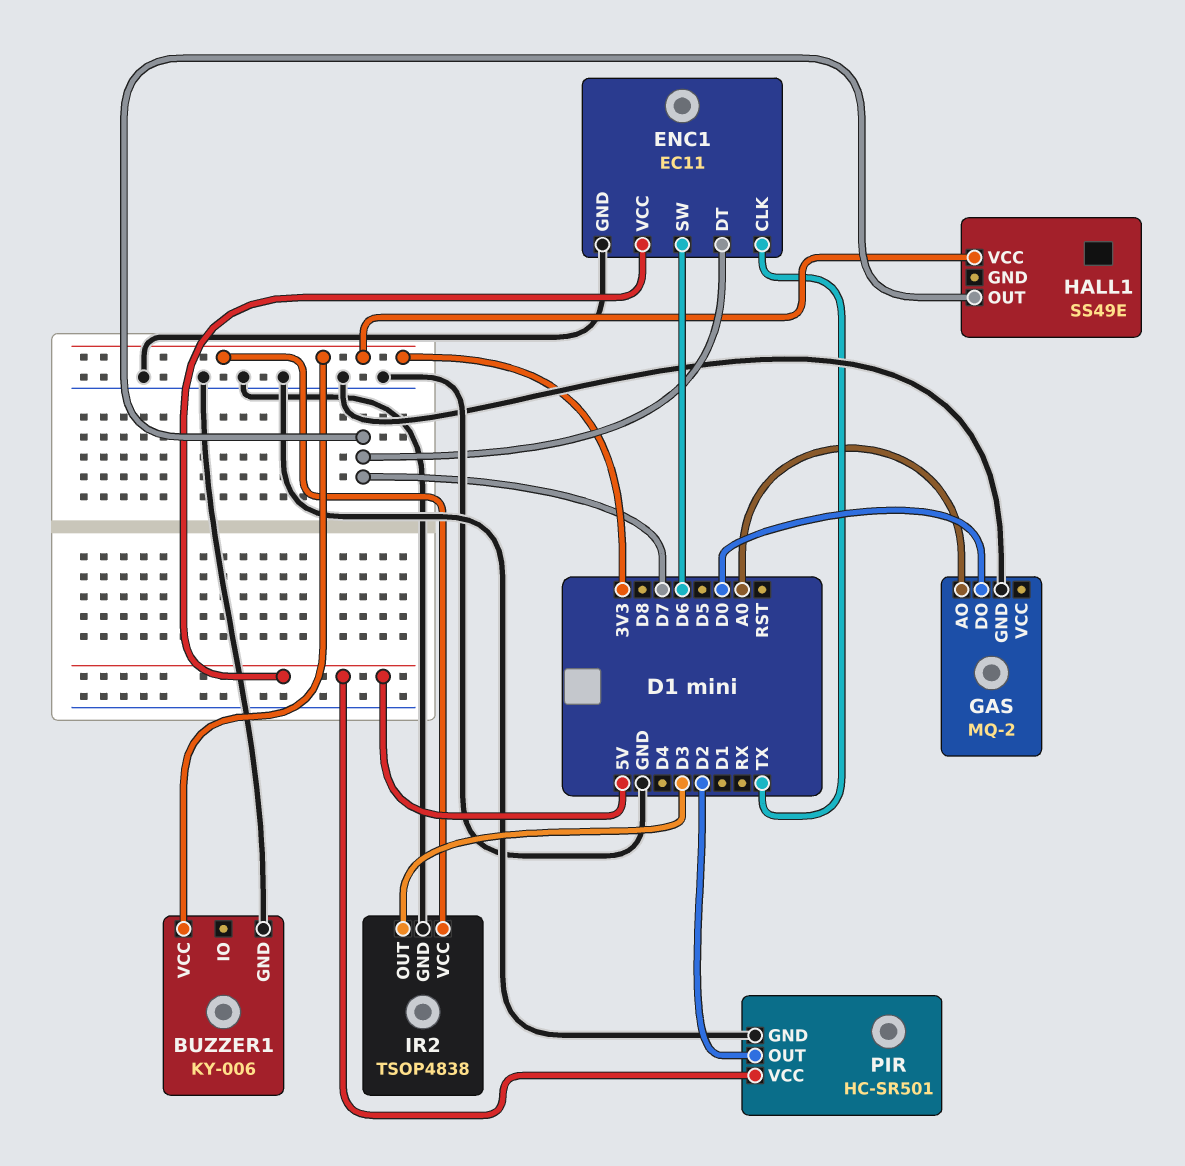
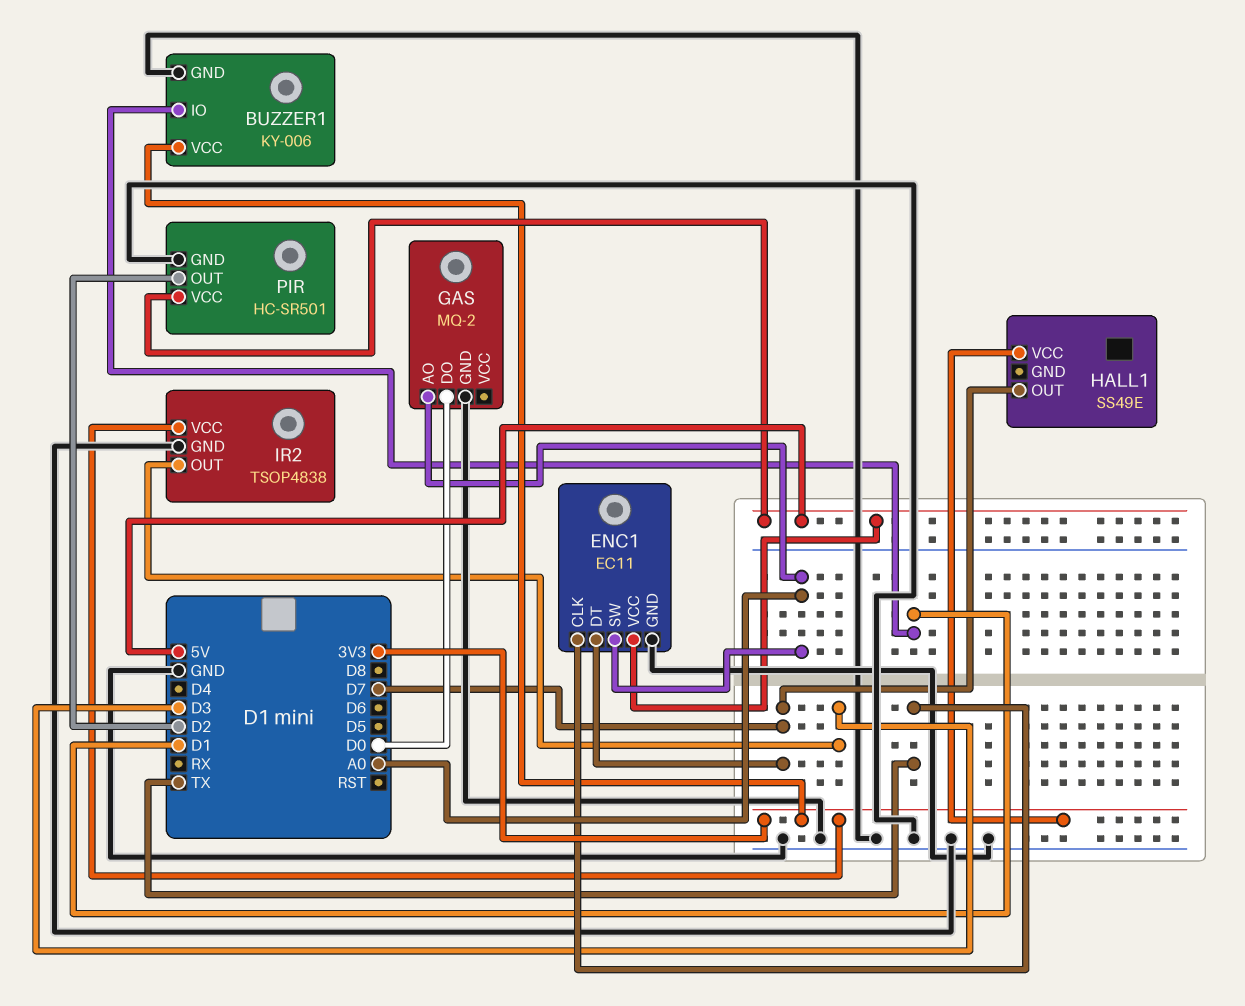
BUZZER1 pin IO: none -> D1
ENC1 pin SW: D6 -> A0

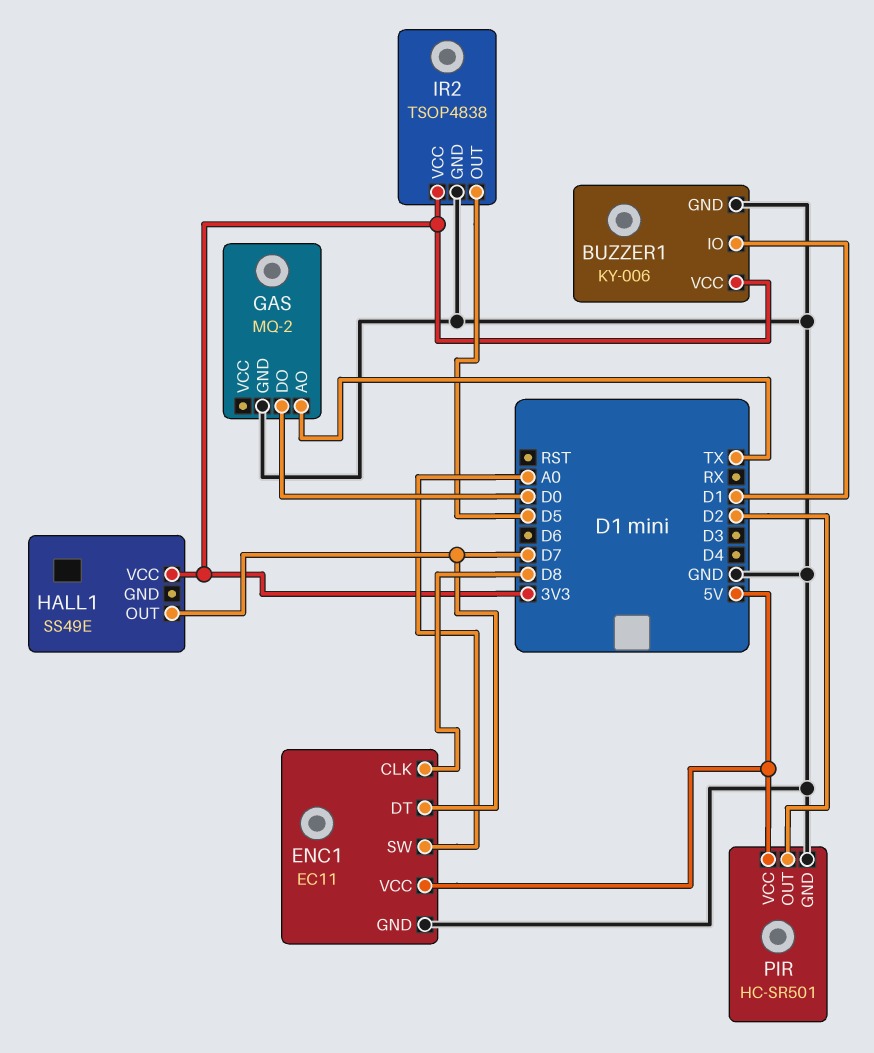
ENC1 pin CLK: TX -> D8
GAS pin AO: A0 -> TX
IR2 pin OUT: D3 -> D5

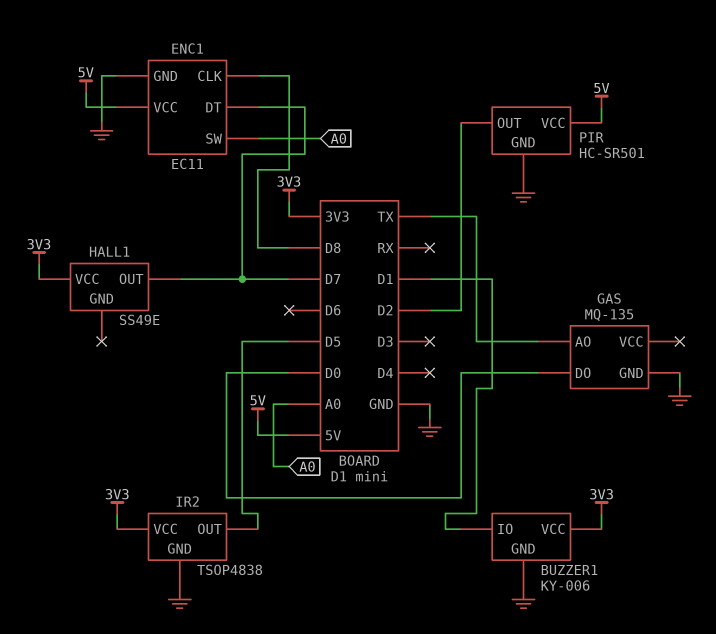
GAS: MQ-2 -> MQ-135

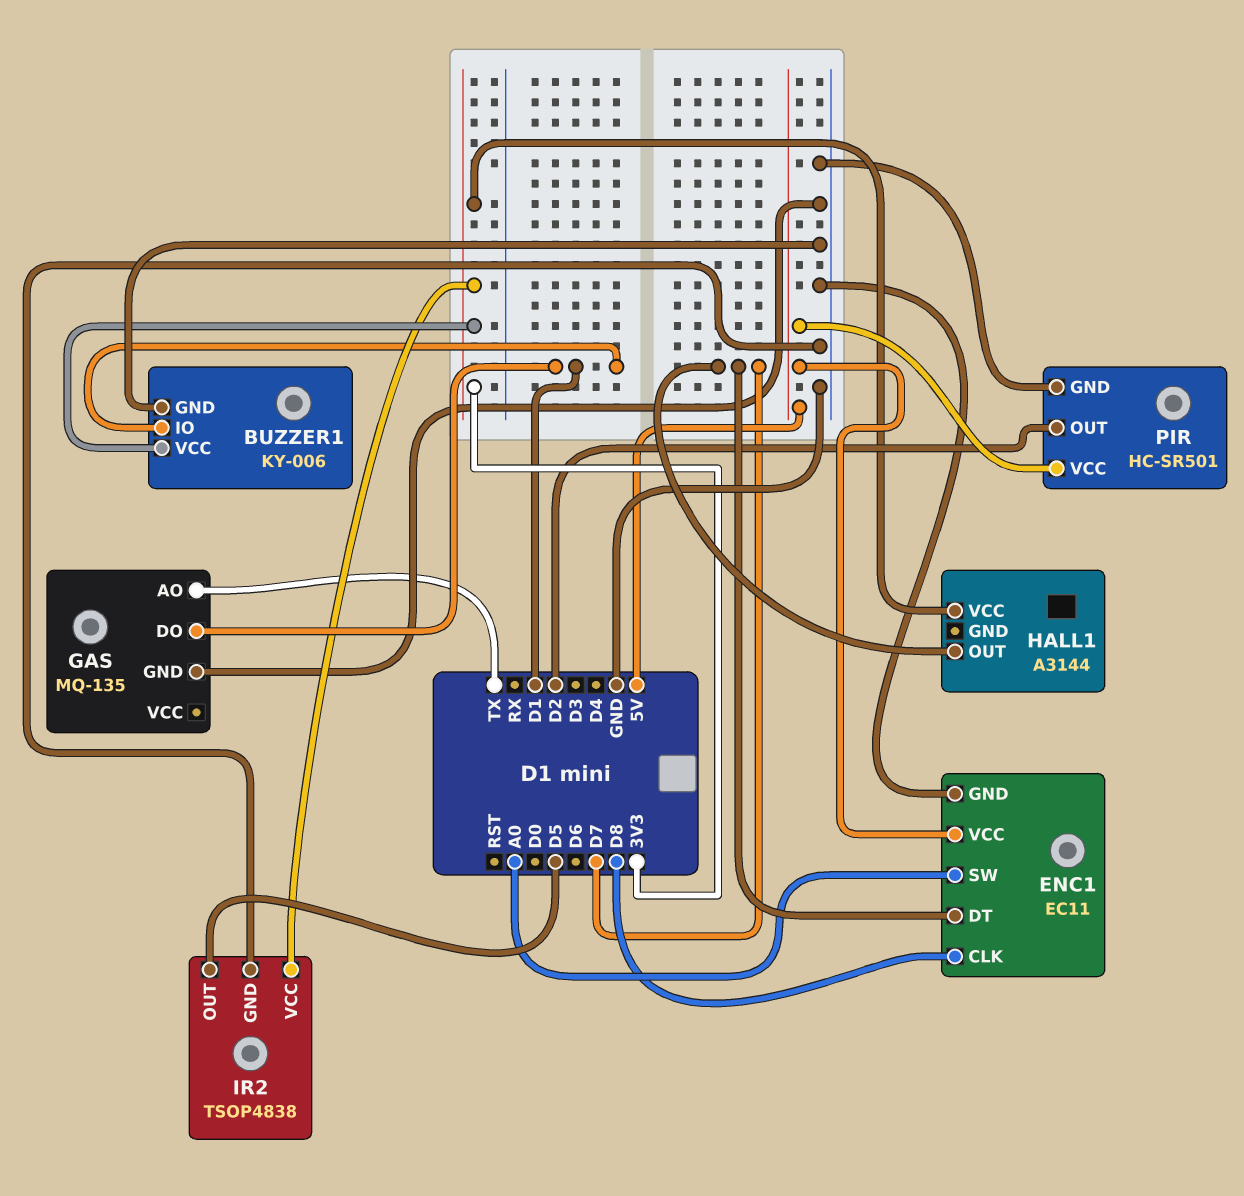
GAS pin DO: D0 -> D1
HALL1: SS49E -> A3144

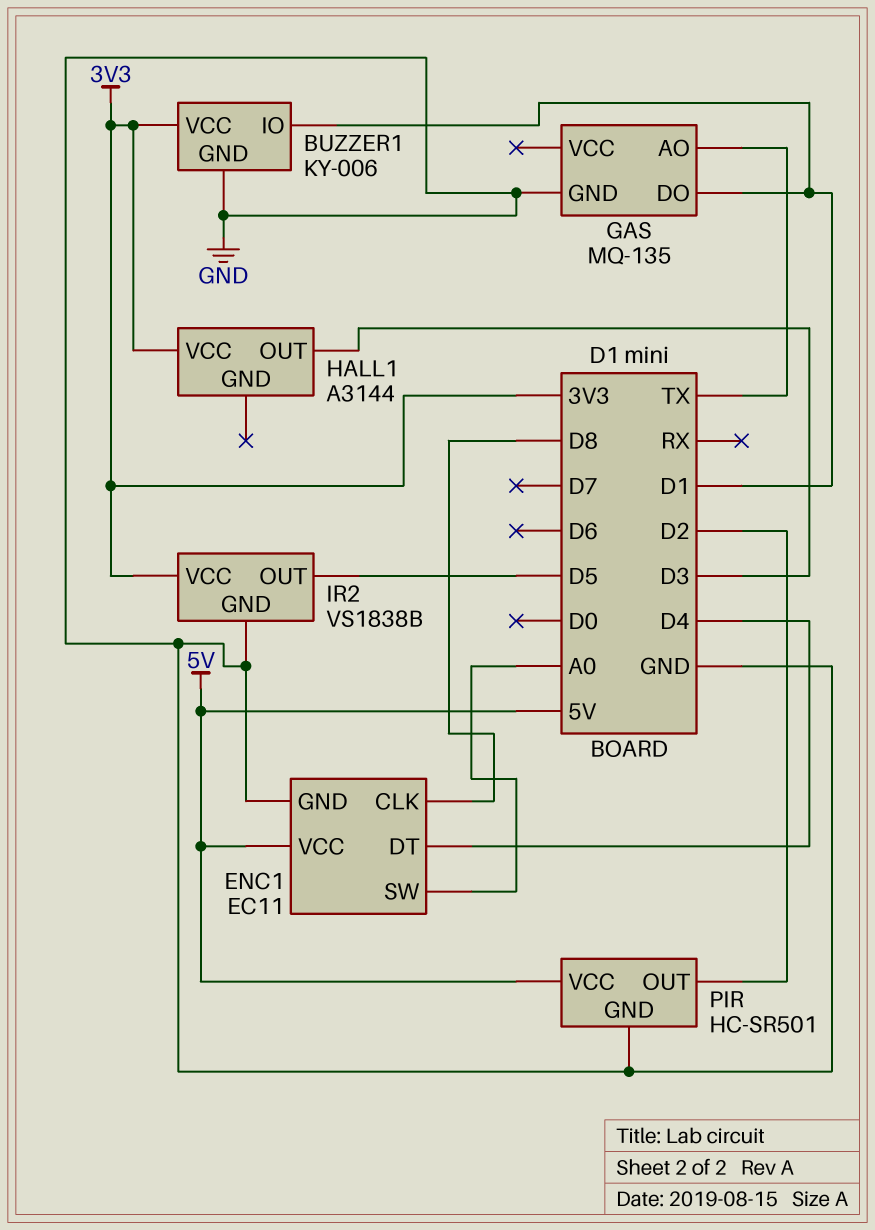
ENC1 pin DT: D7 -> D4
HALL1 pin OUT: D7 -> D3
IR2: TSOP4838 -> VS1838B

